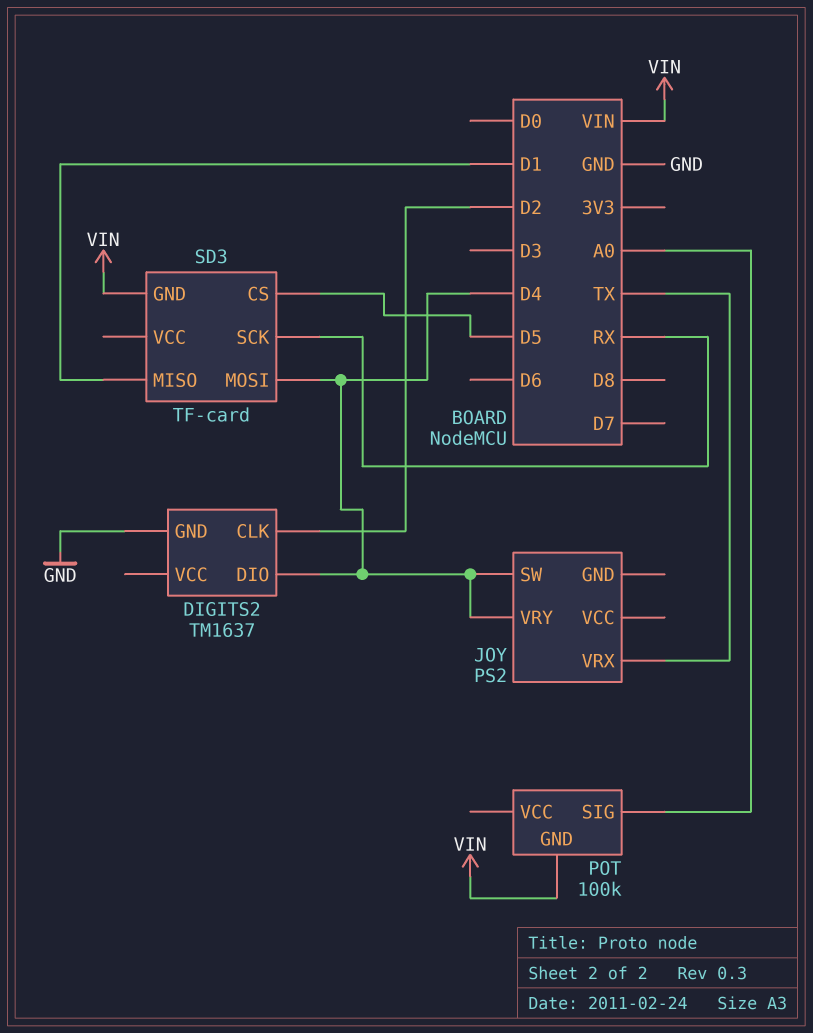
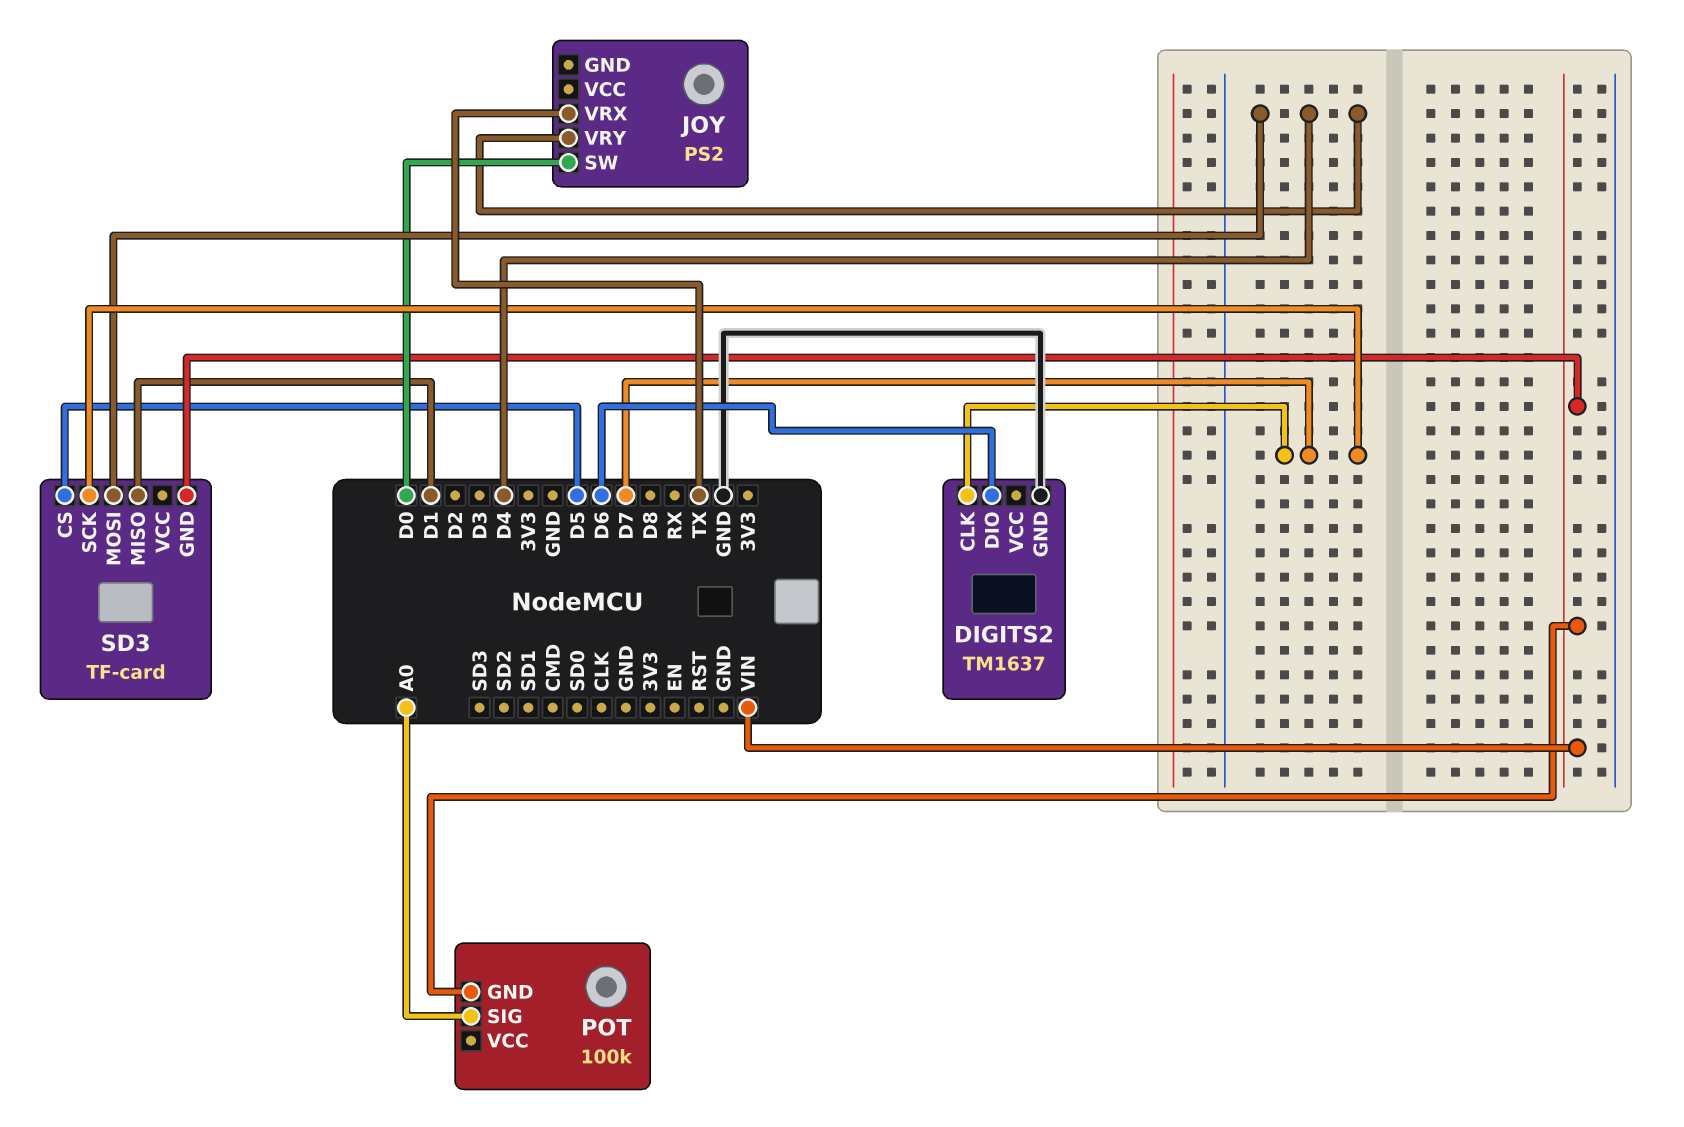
DIGITS2 pin CLK: D2 -> D7
DIGITS2 pin DIO: D4 -> D6
JOY pin SW: D4 -> D0
SD3 pin SCK: RX -> D7

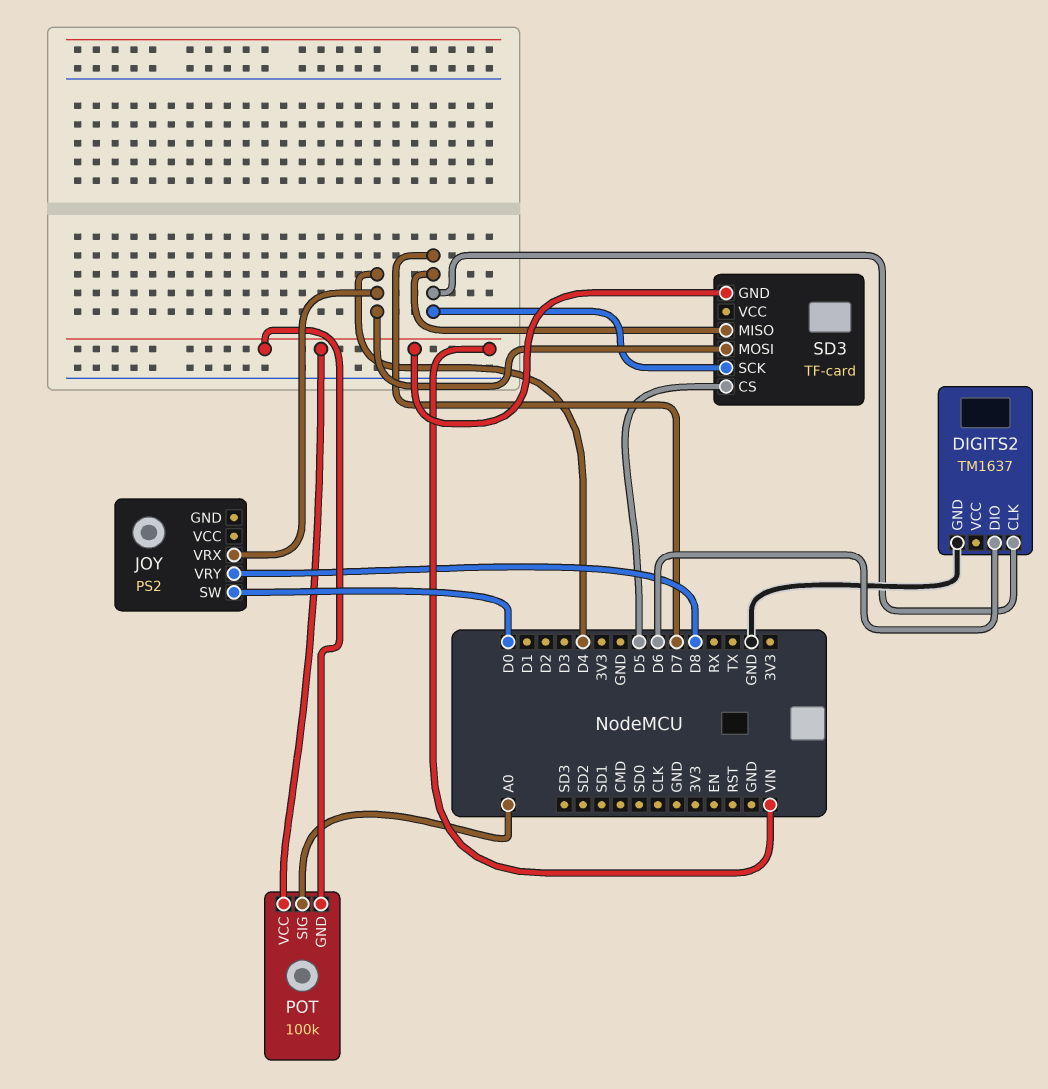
JOY pin VRX: TX -> D4
JOY pin VRY: D4 -> D8
POT pin VCC: none -> VIN
SD3 pin MISO: D1 -> D7

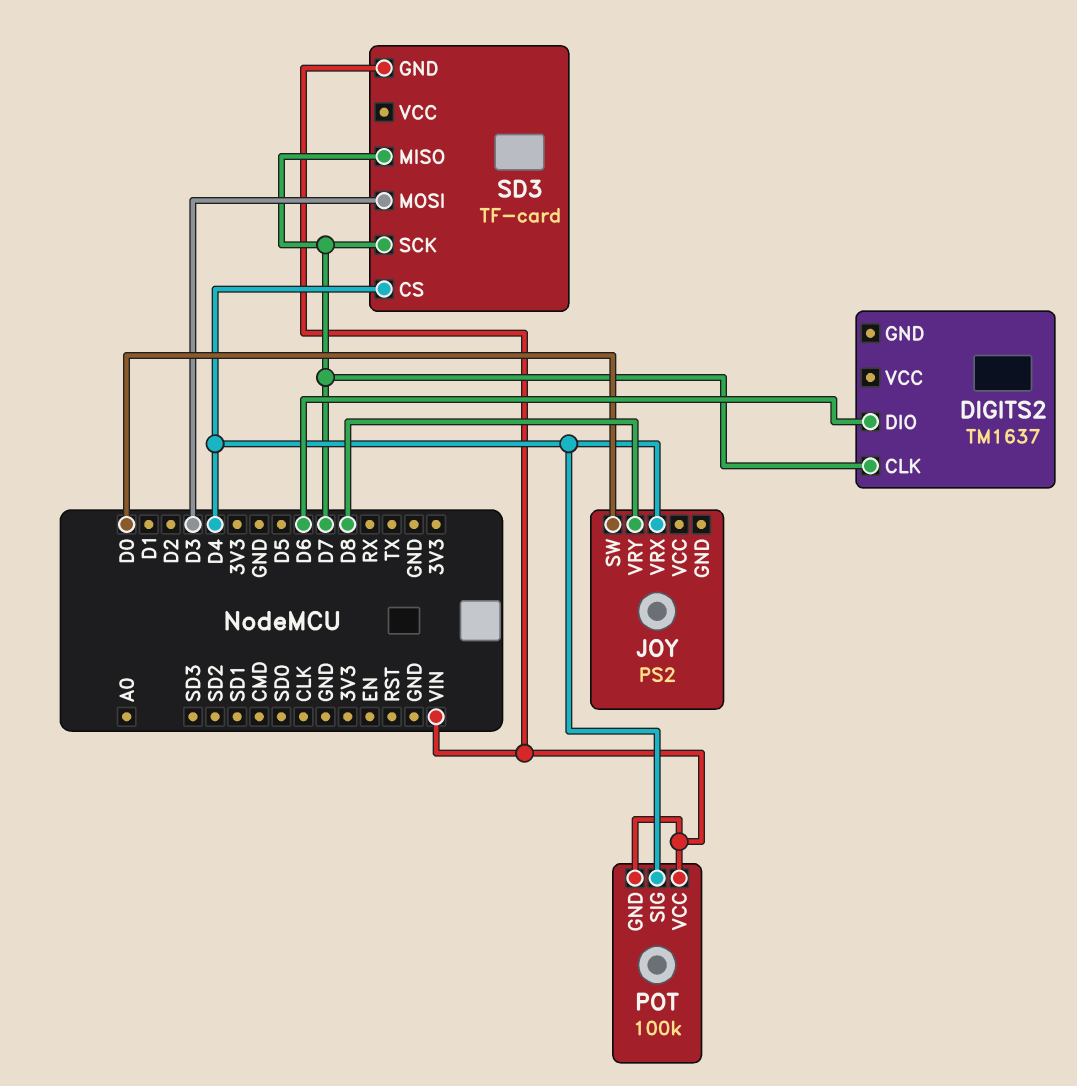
DIGITS2 pin GND: GND -> none
POT pin SIG: A0 -> D4
SD3 pin CS: D5 -> D4
SD3 pin MOSI: D4 -> D3

